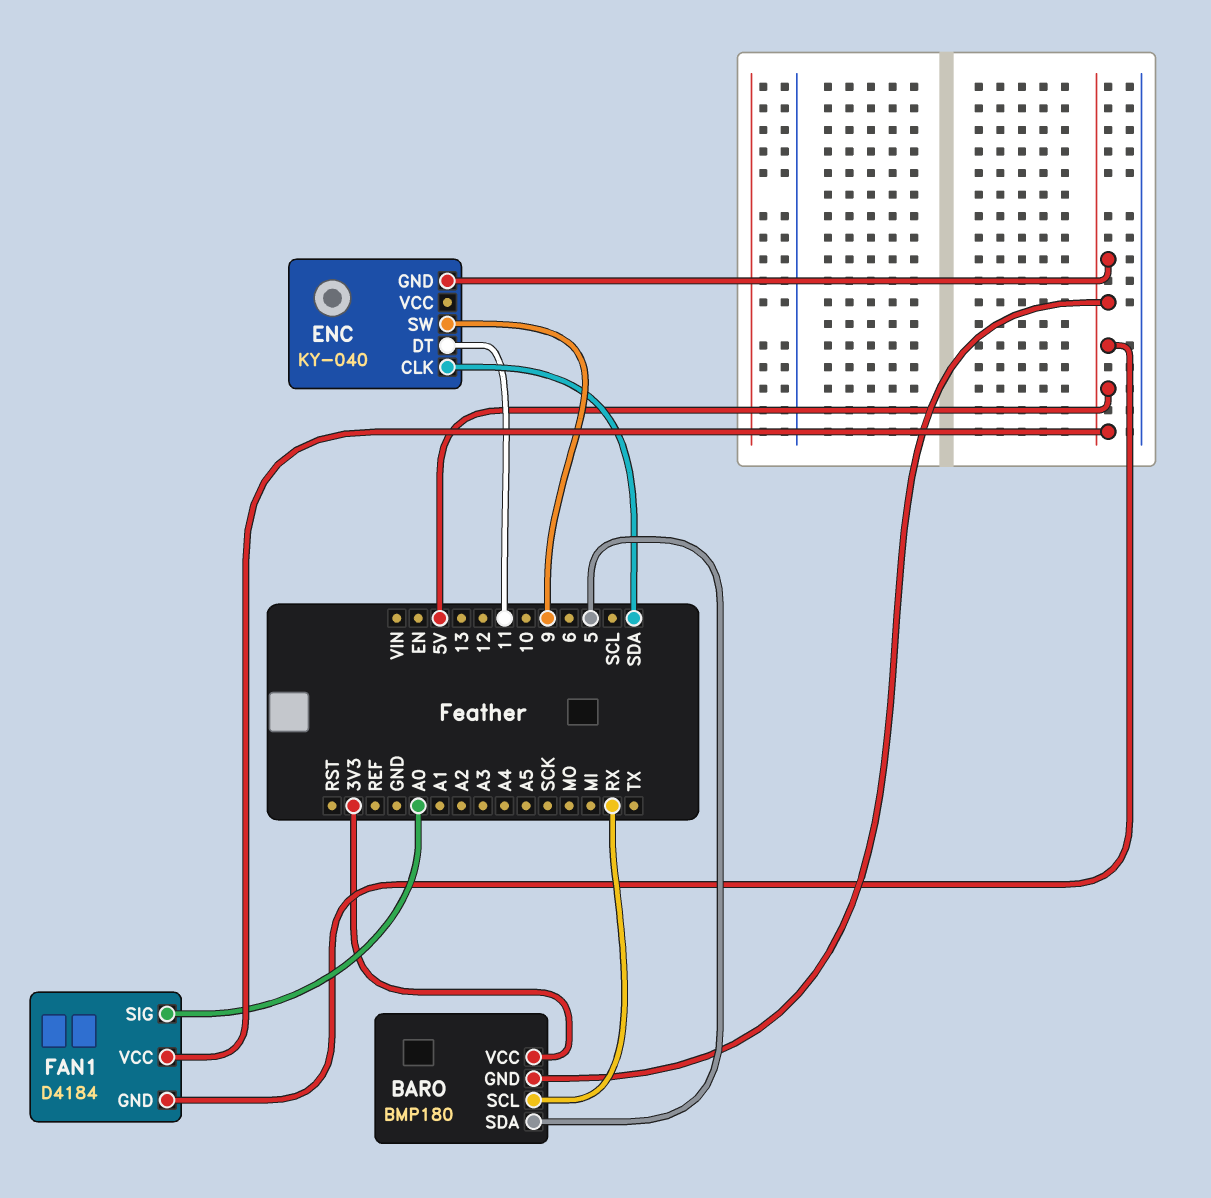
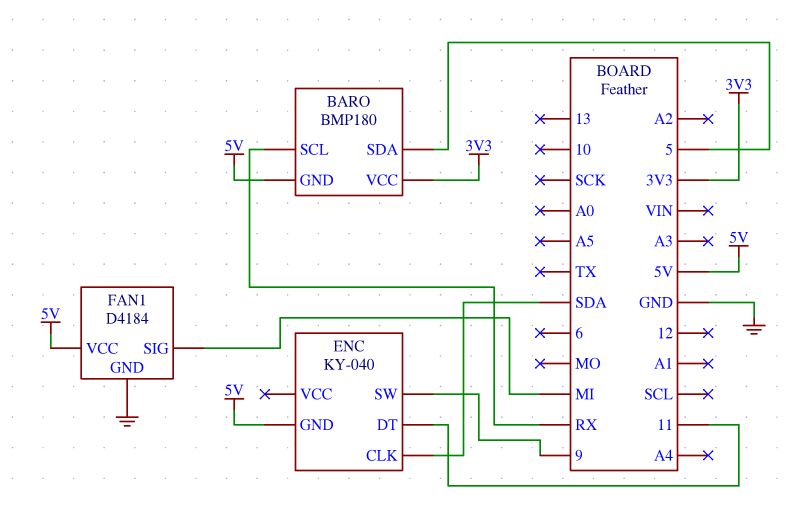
FAN1 pin GND: 5V -> GND
FAN1 pin SIG: A0 -> MI

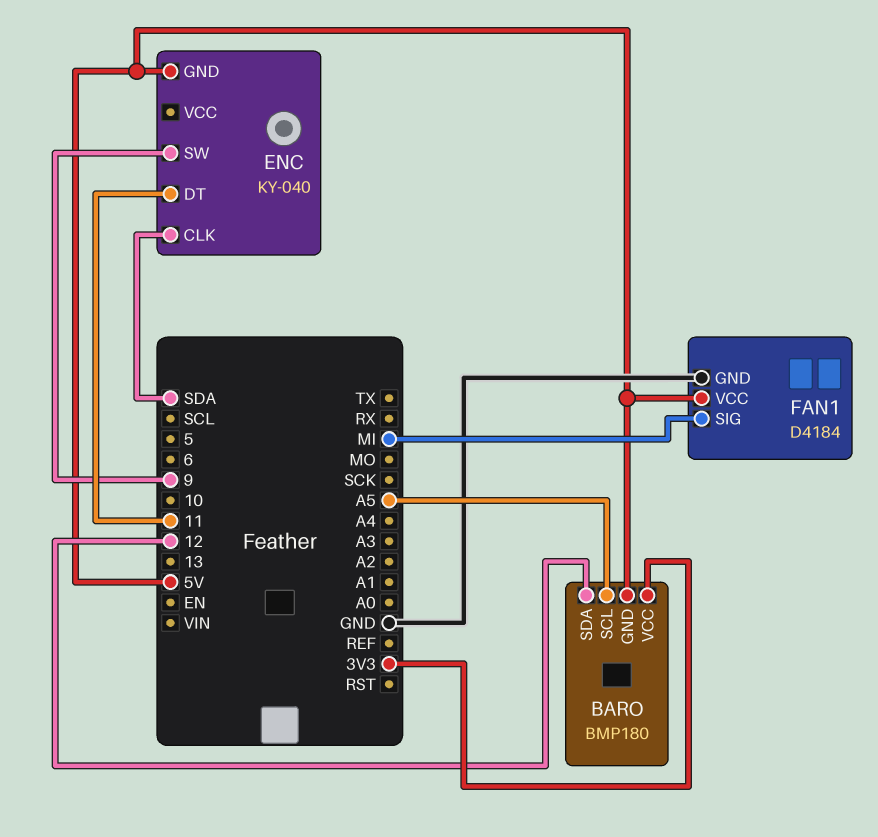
BARO pin SCL: RX -> A5
BARO pin SDA: 5 -> 12

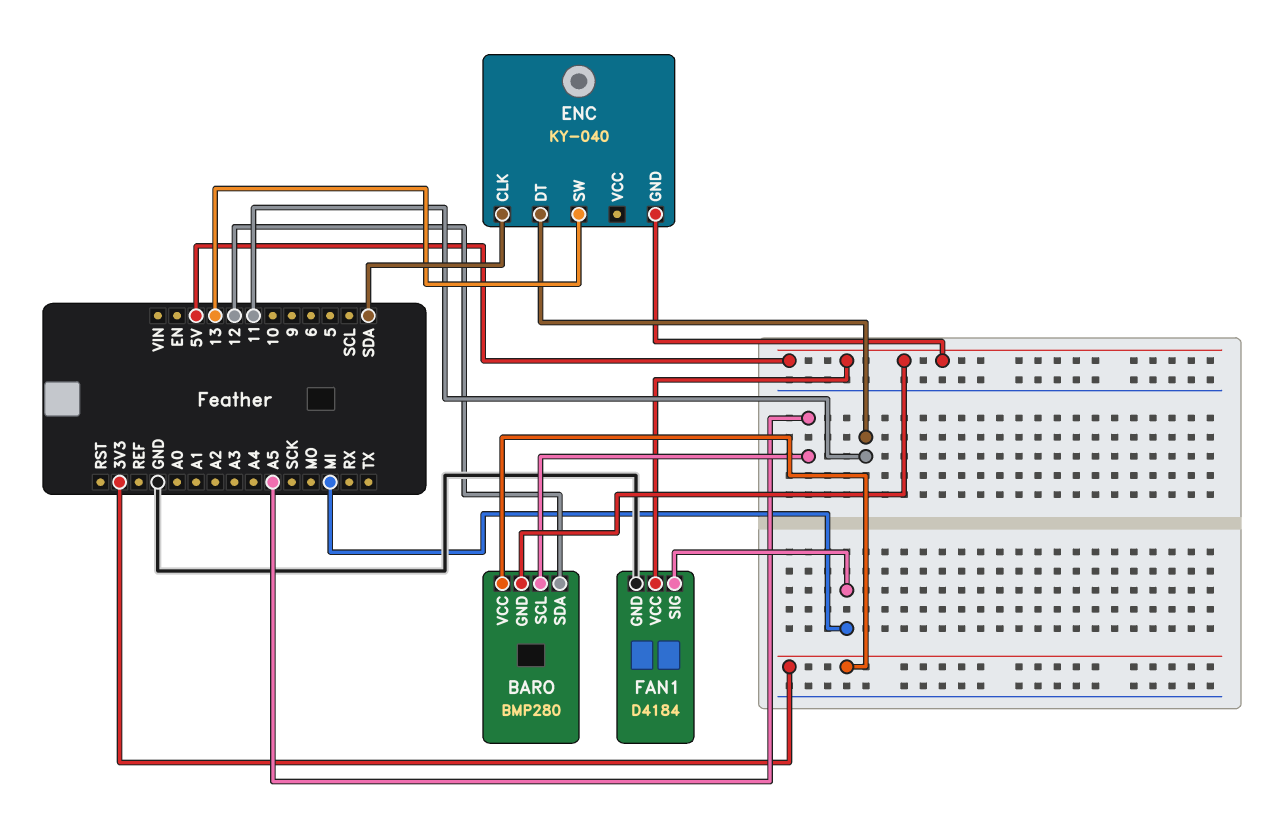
BARO: BMP180 -> BMP280
ENC pin SW: 9 -> 13

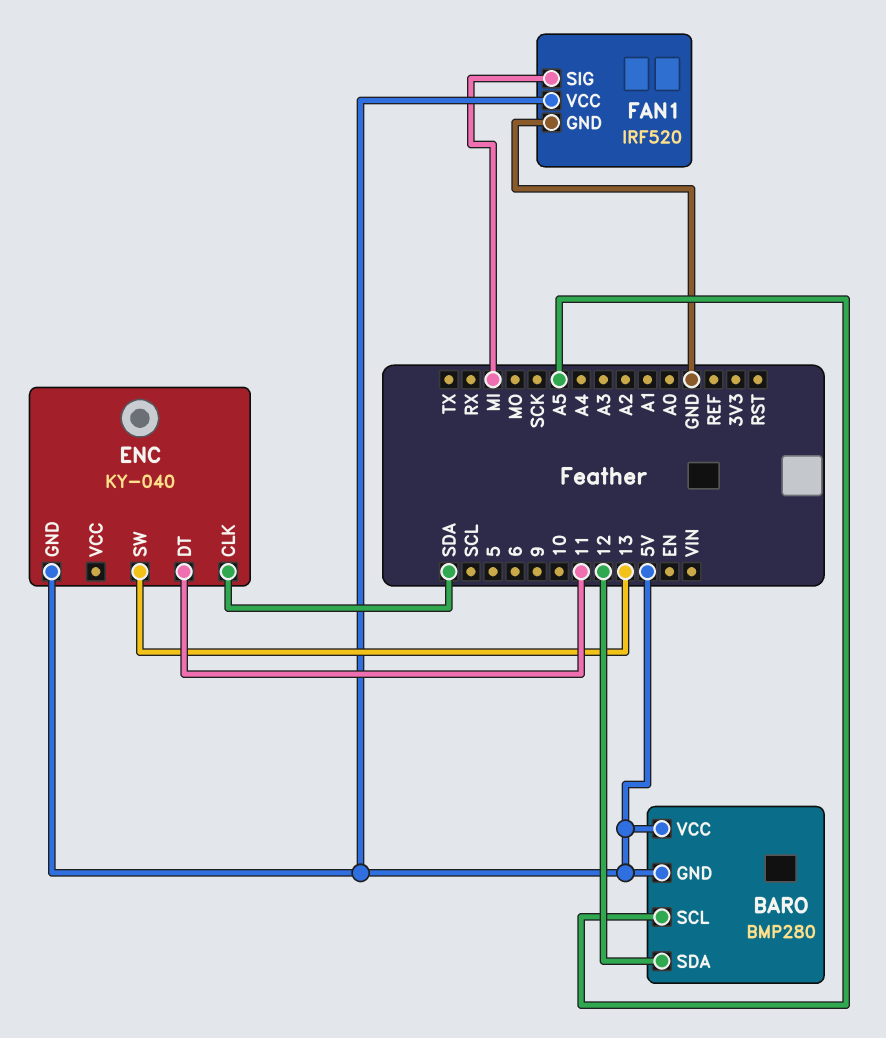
BARO pin VCC: 3V3 -> 5V
FAN1: D4184 -> IRF520

